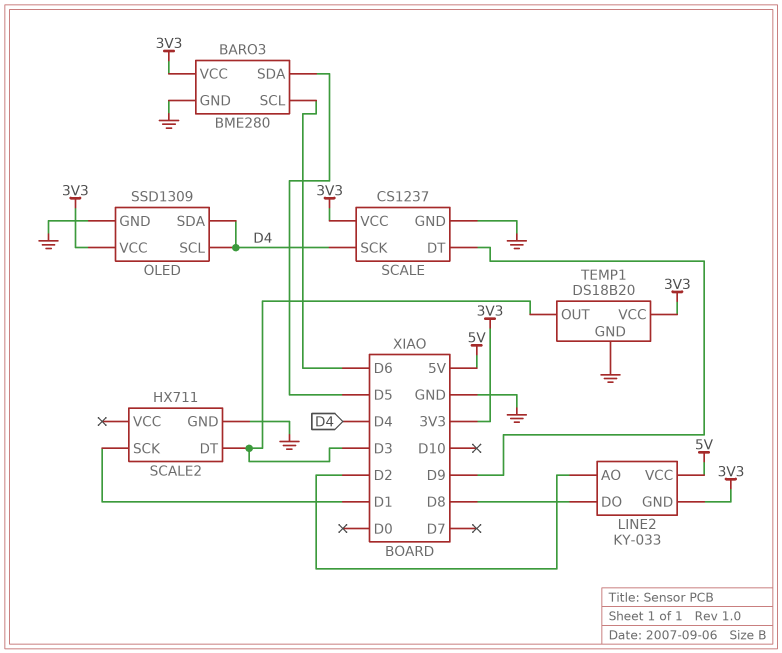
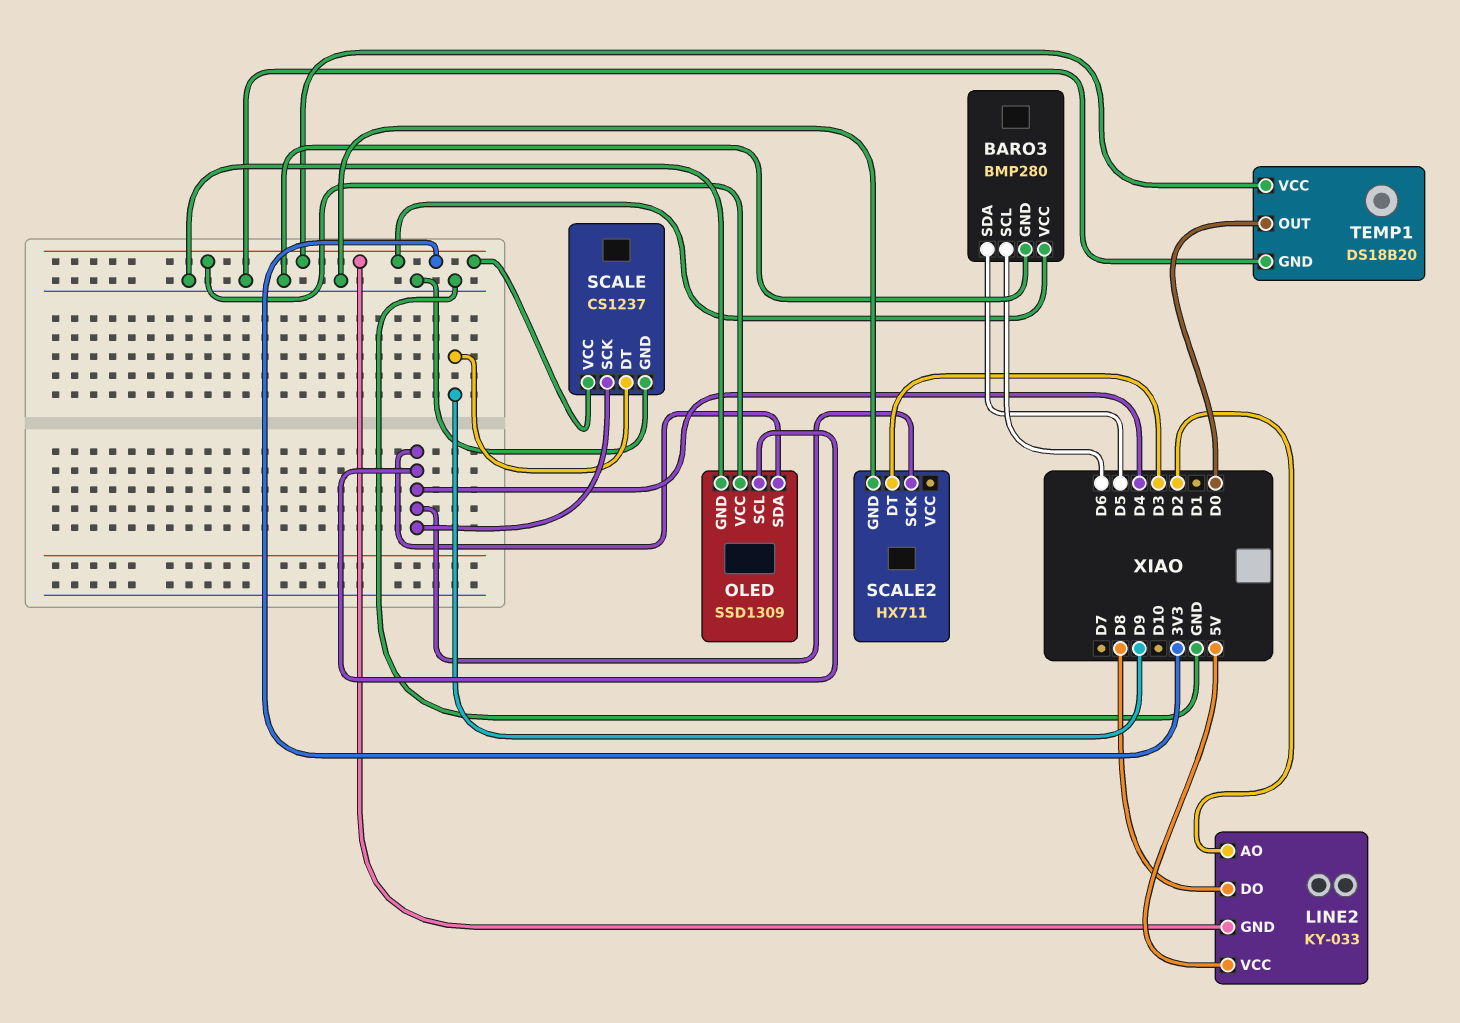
BARO3: BME280 -> BMP280
SCALE2 pin SCK: D1 -> D4
TEMP1 pin OUT: D3 -> D0

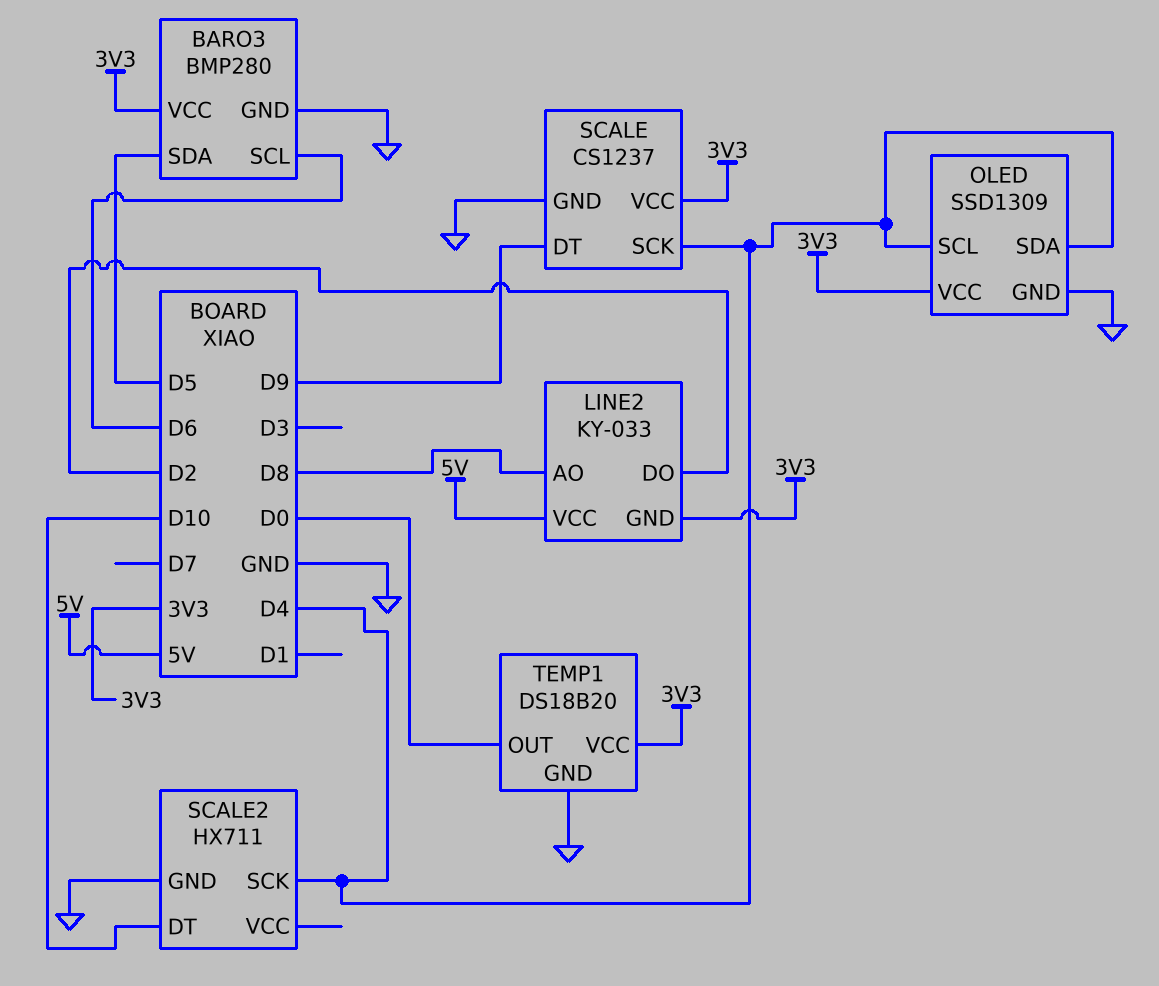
LINE2 pin AO: D2 -> D8
LINE2 pin DO: D8 -> D2
SCALE2 pin DT: D3 -> D10

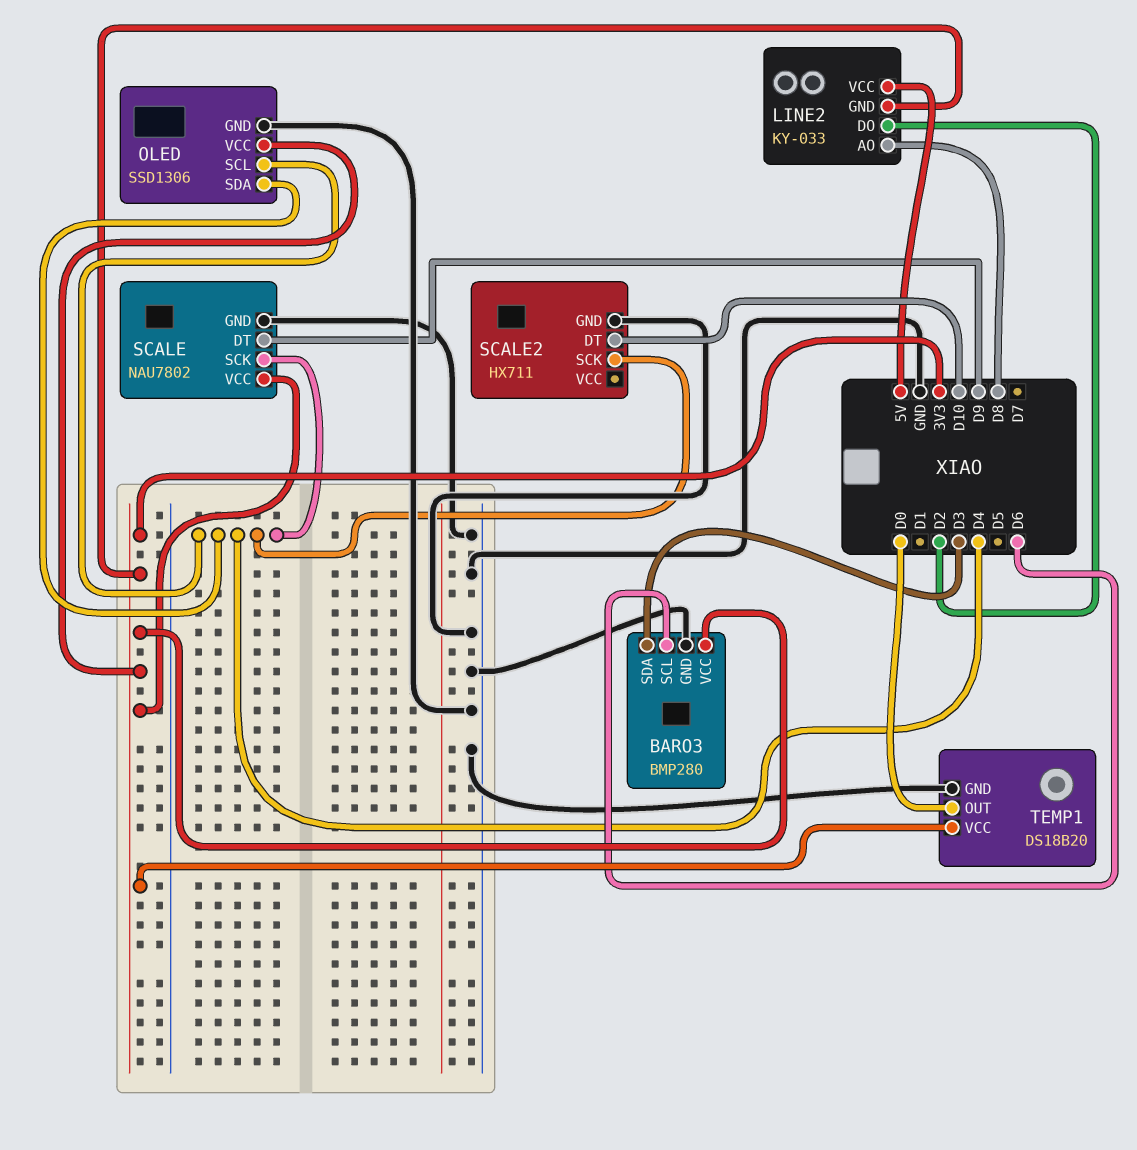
BARO3 pin SDA: D5 -> D3
OLED: SSD1309 -> SSD1306
SCALE: CS1237 -> NAU7802

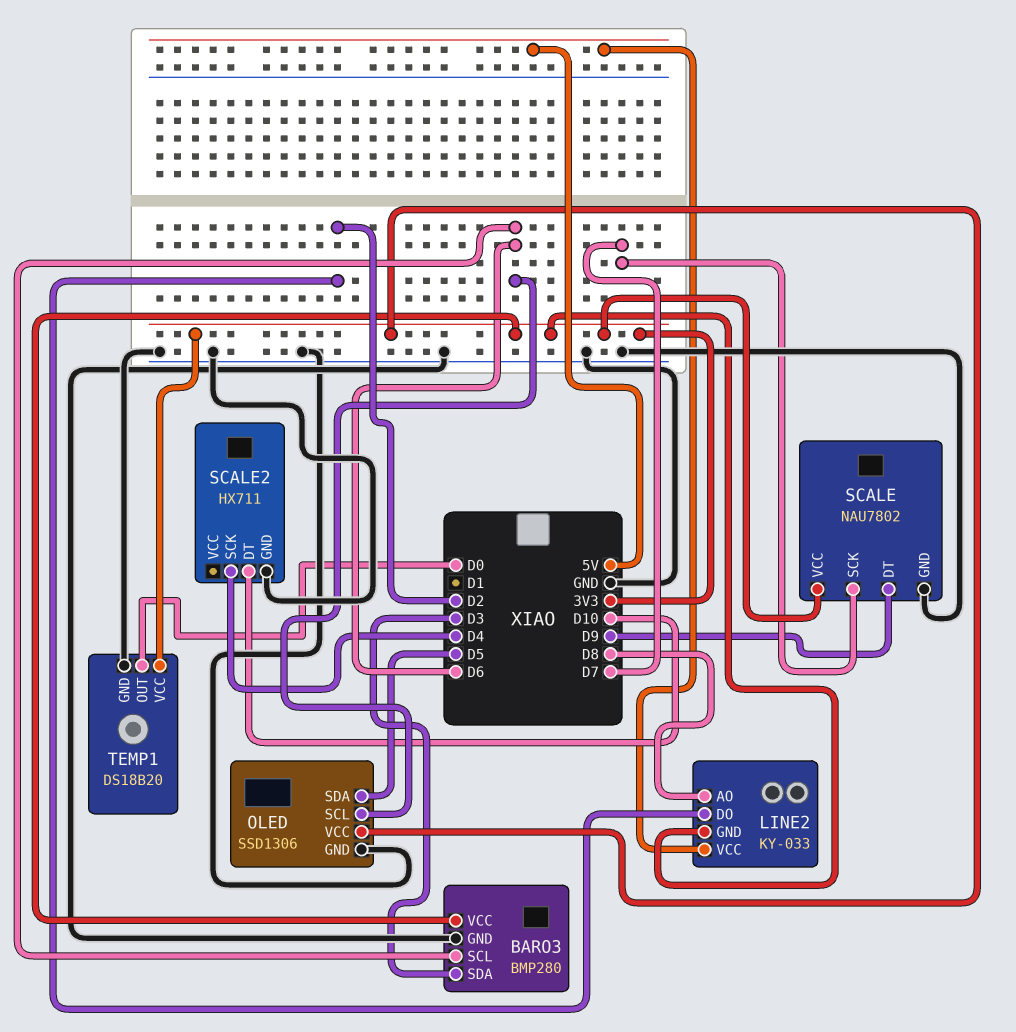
OLED pin SCL: D4 -> D6
OLED pin SDA: D4 -> D5
SCALE pin SCK: D4 -> D7

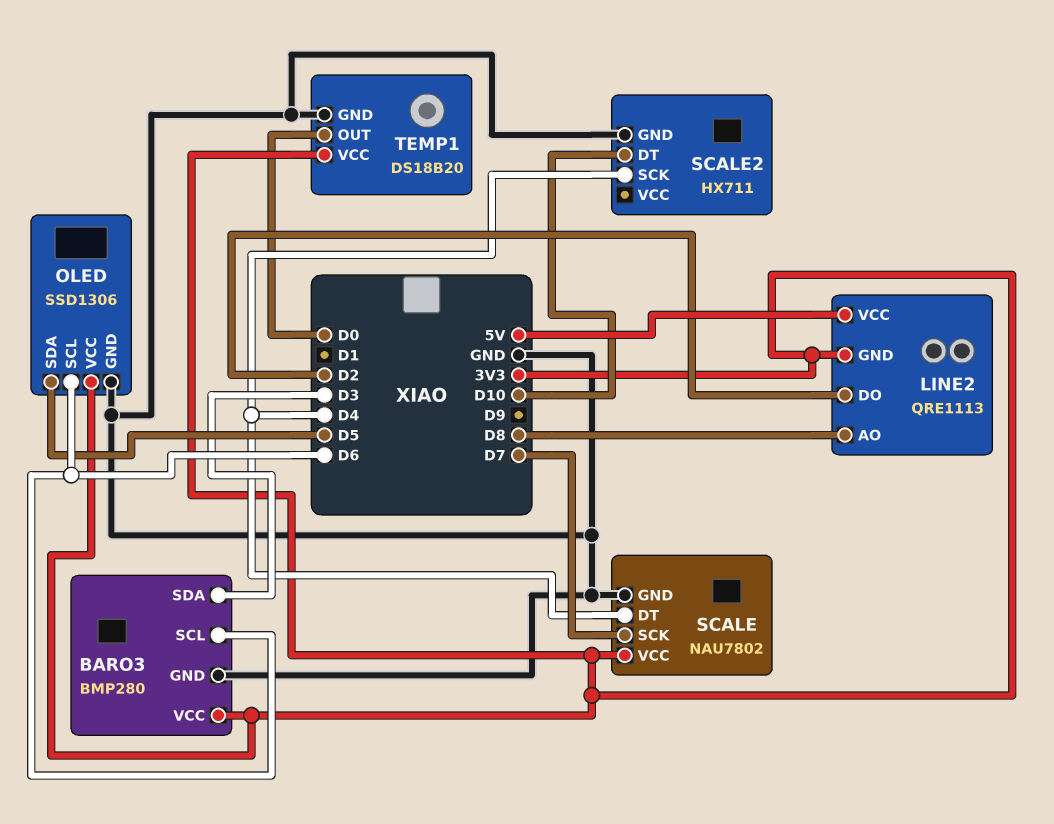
LINE2: KY-033 -> QRE1113
SCALE pin DT: D9 -> D4

